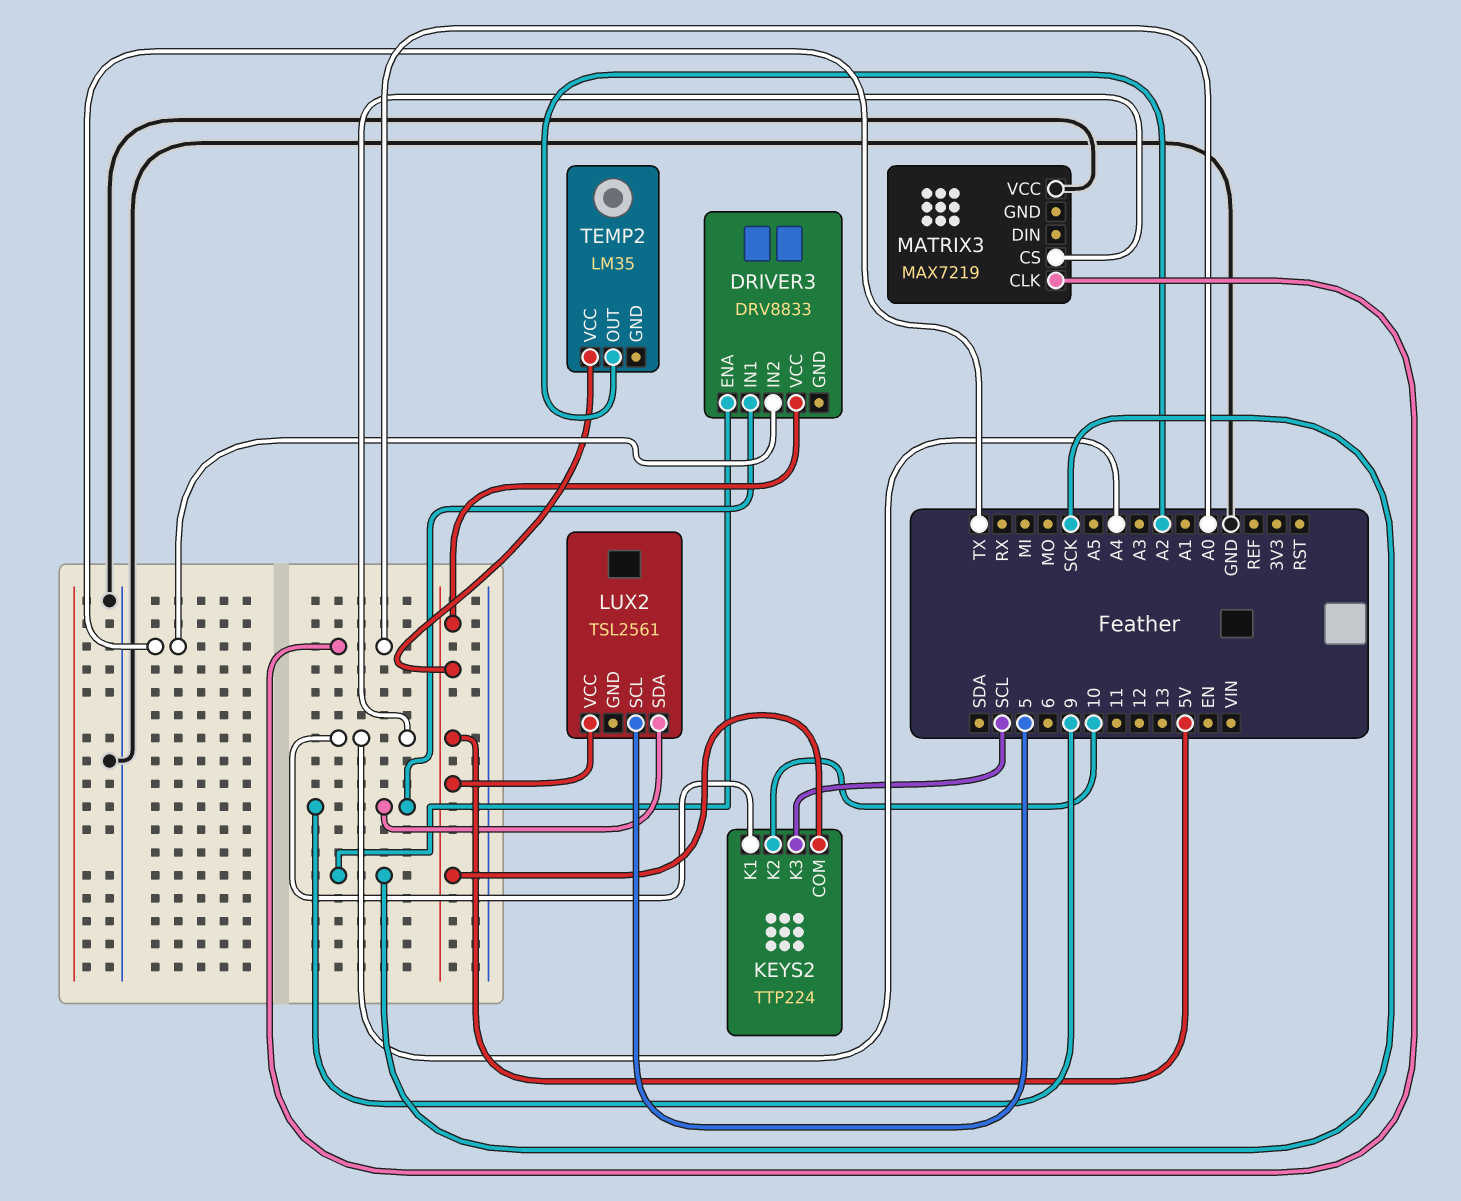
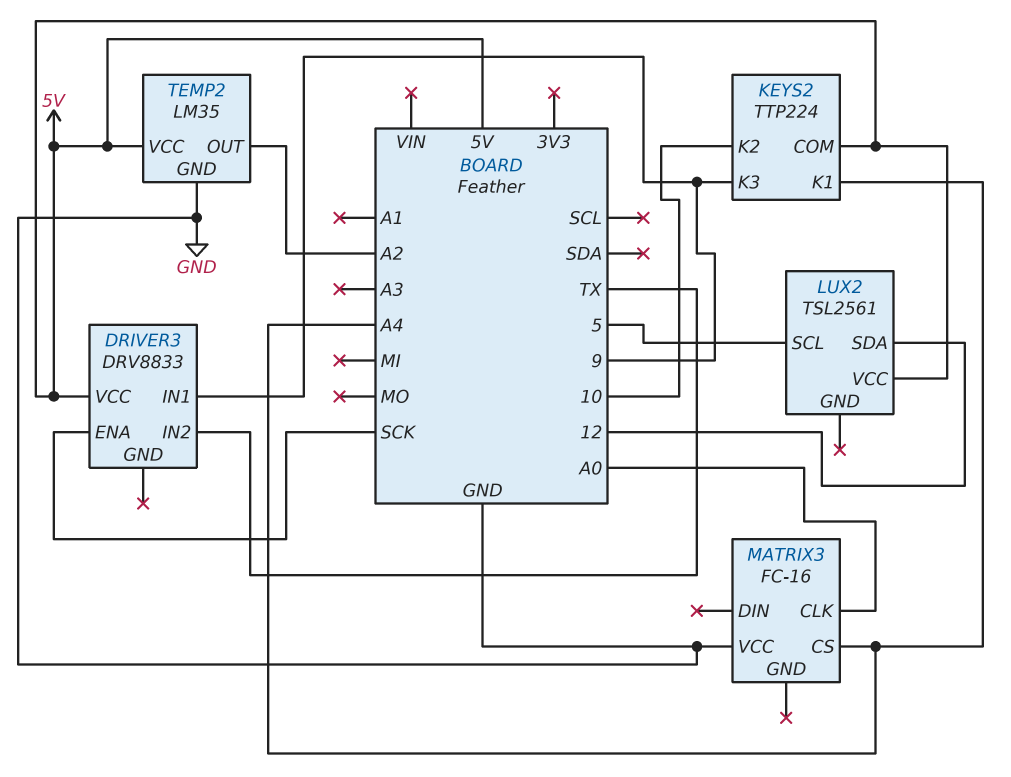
KEYS2 pin K3: SCL -> 9
LUX2 pin SDA: 9 -> 12
MATRIX3: MAX7219 -> FC-16
TEMP2 pin GND: none -> GND

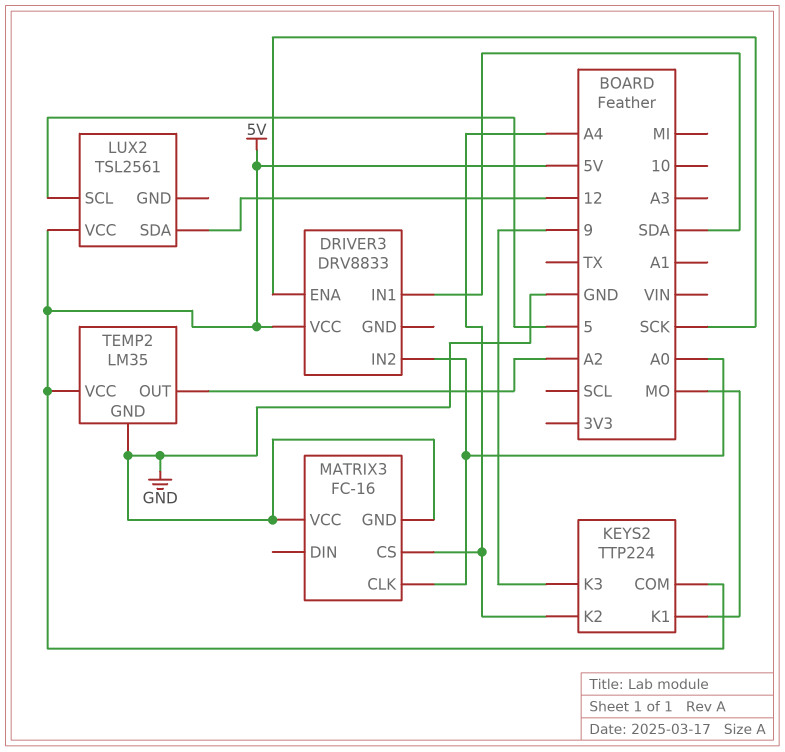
DRIVER3 pin IN1: 9 -> SDA
DRIVER3 pin IN2: TX -> A0
KEYS2 pin K1: A4 -> MO
KEYS2 pin K2: 10 -> A4
MATRIX3 pin GND: none -> GND

